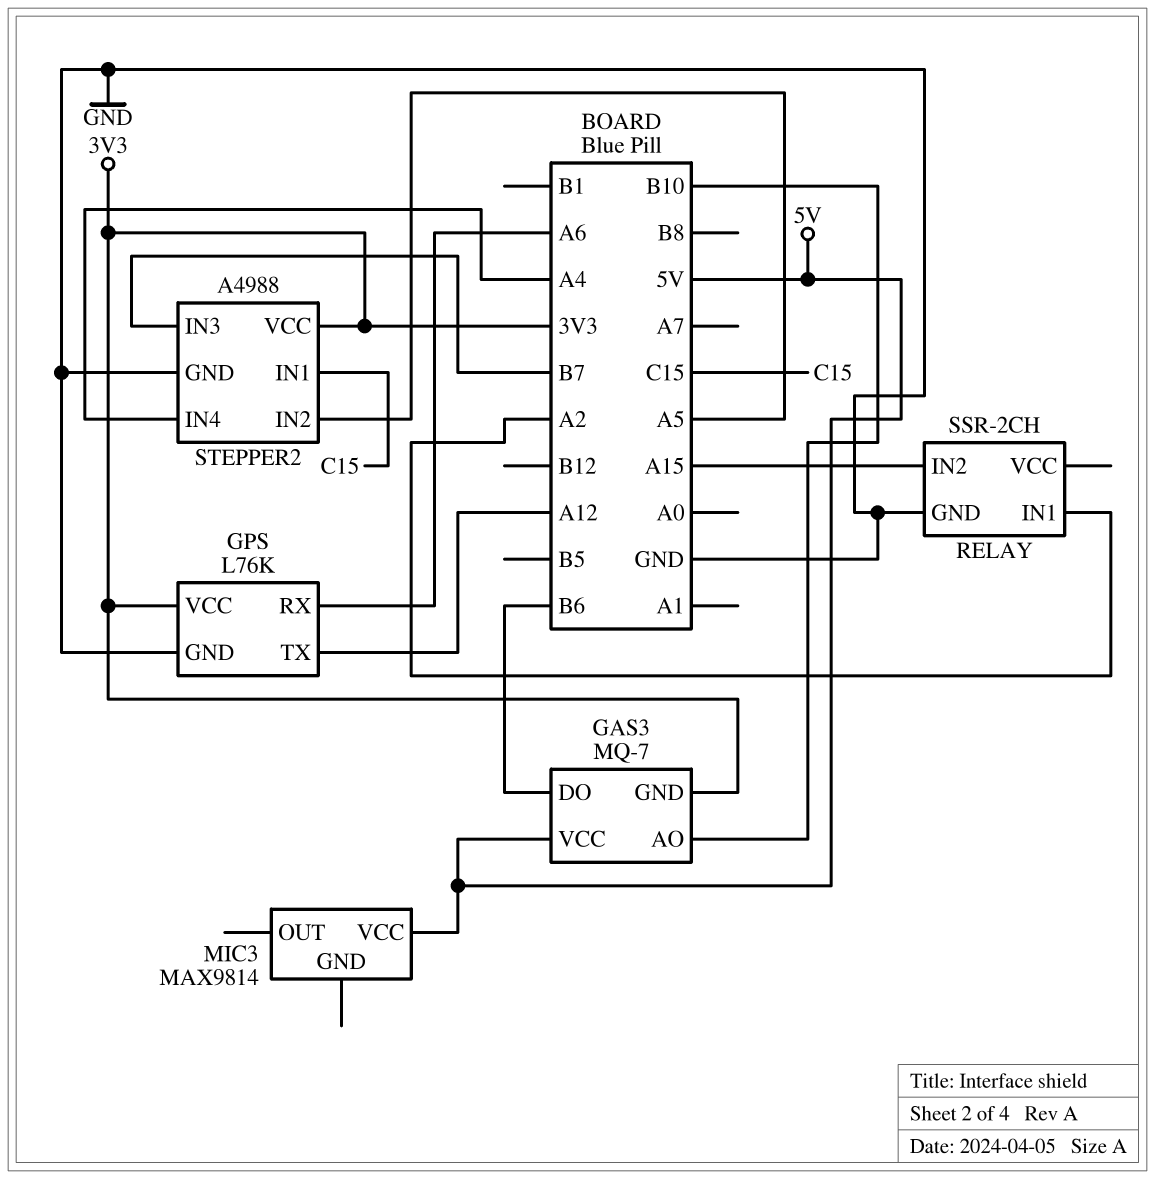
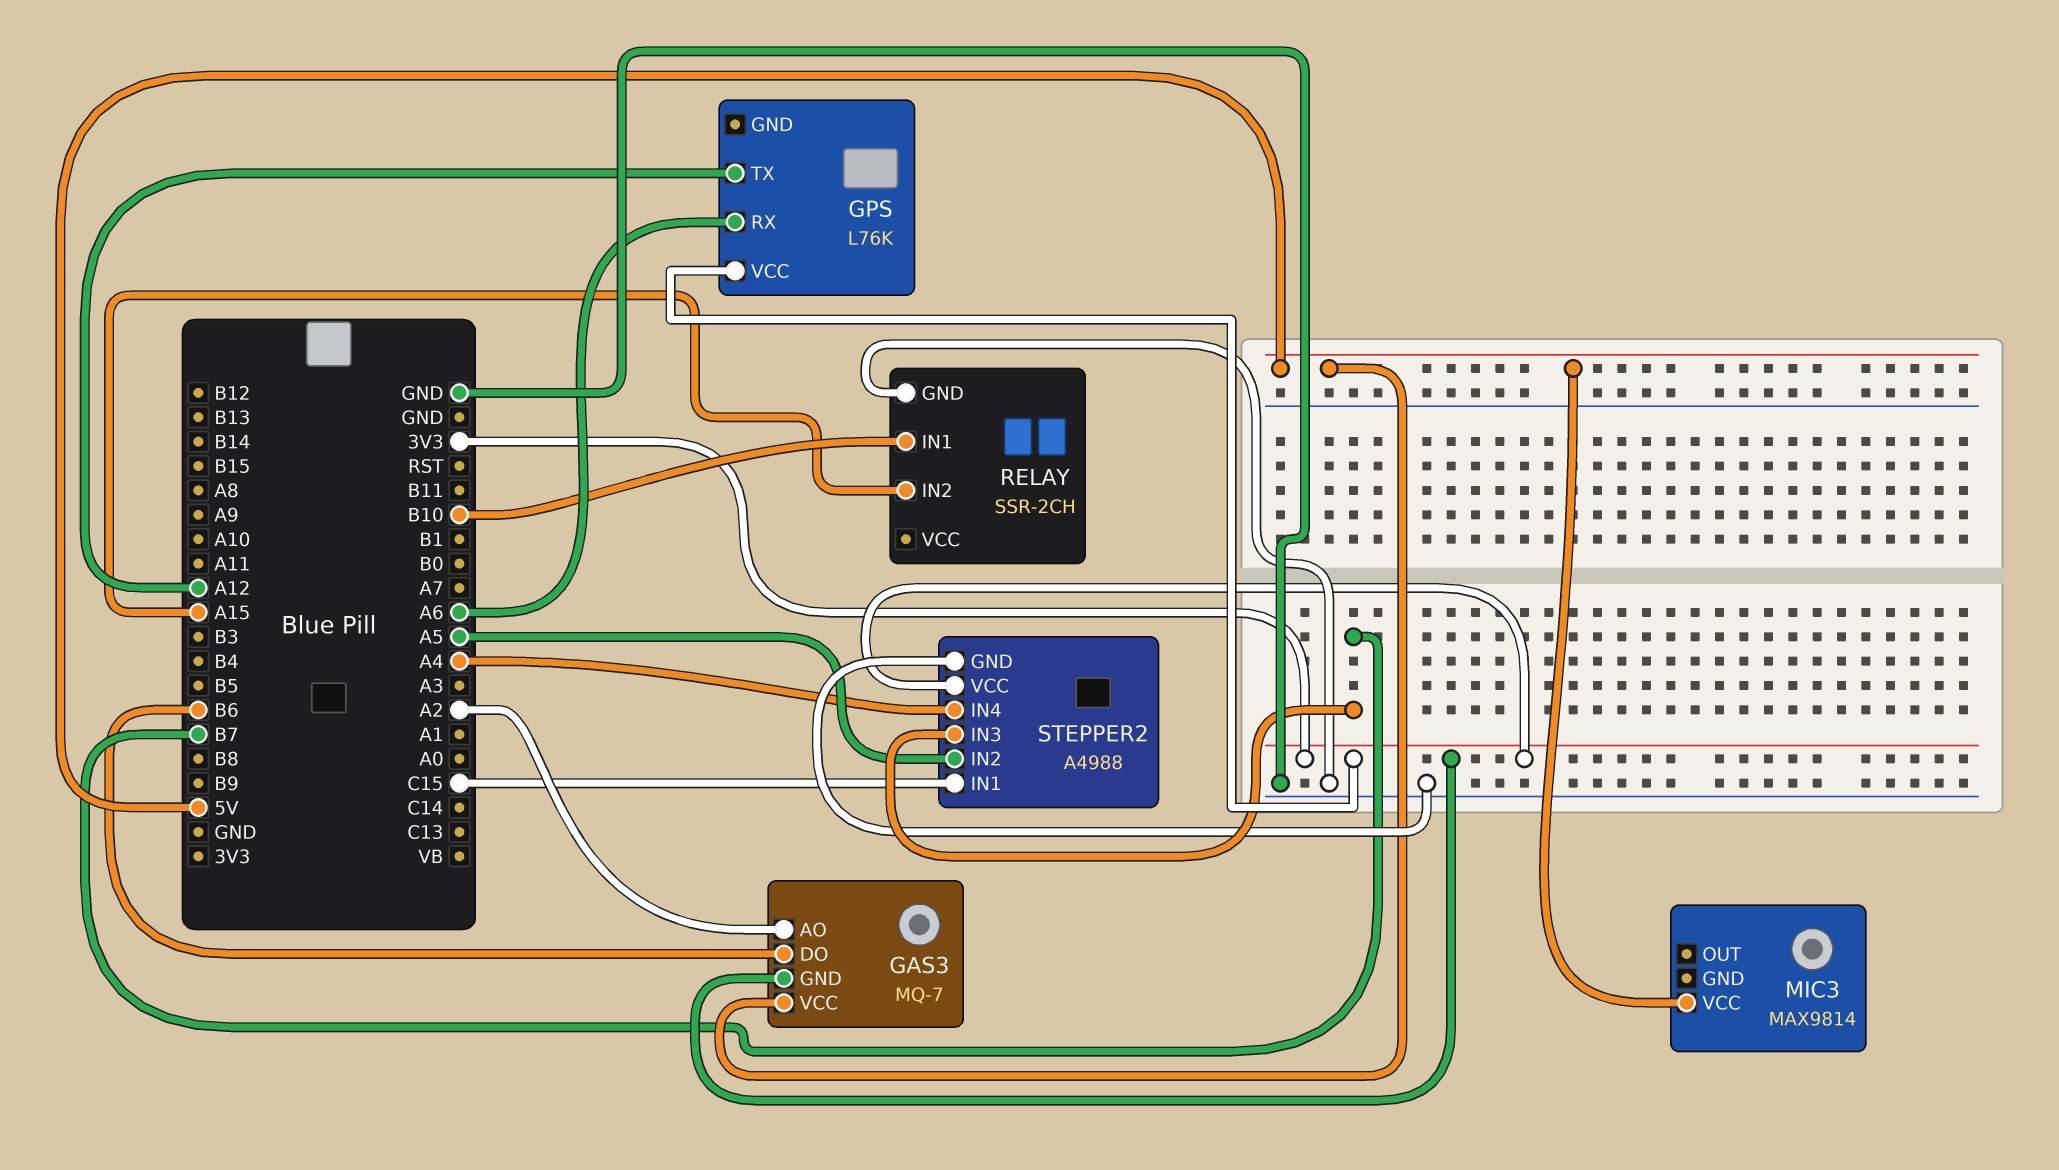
GAS3 pin AO: B10 -> A2
GPS pin GND: GND -> none
RELAY pin IN1: A2 -> B10

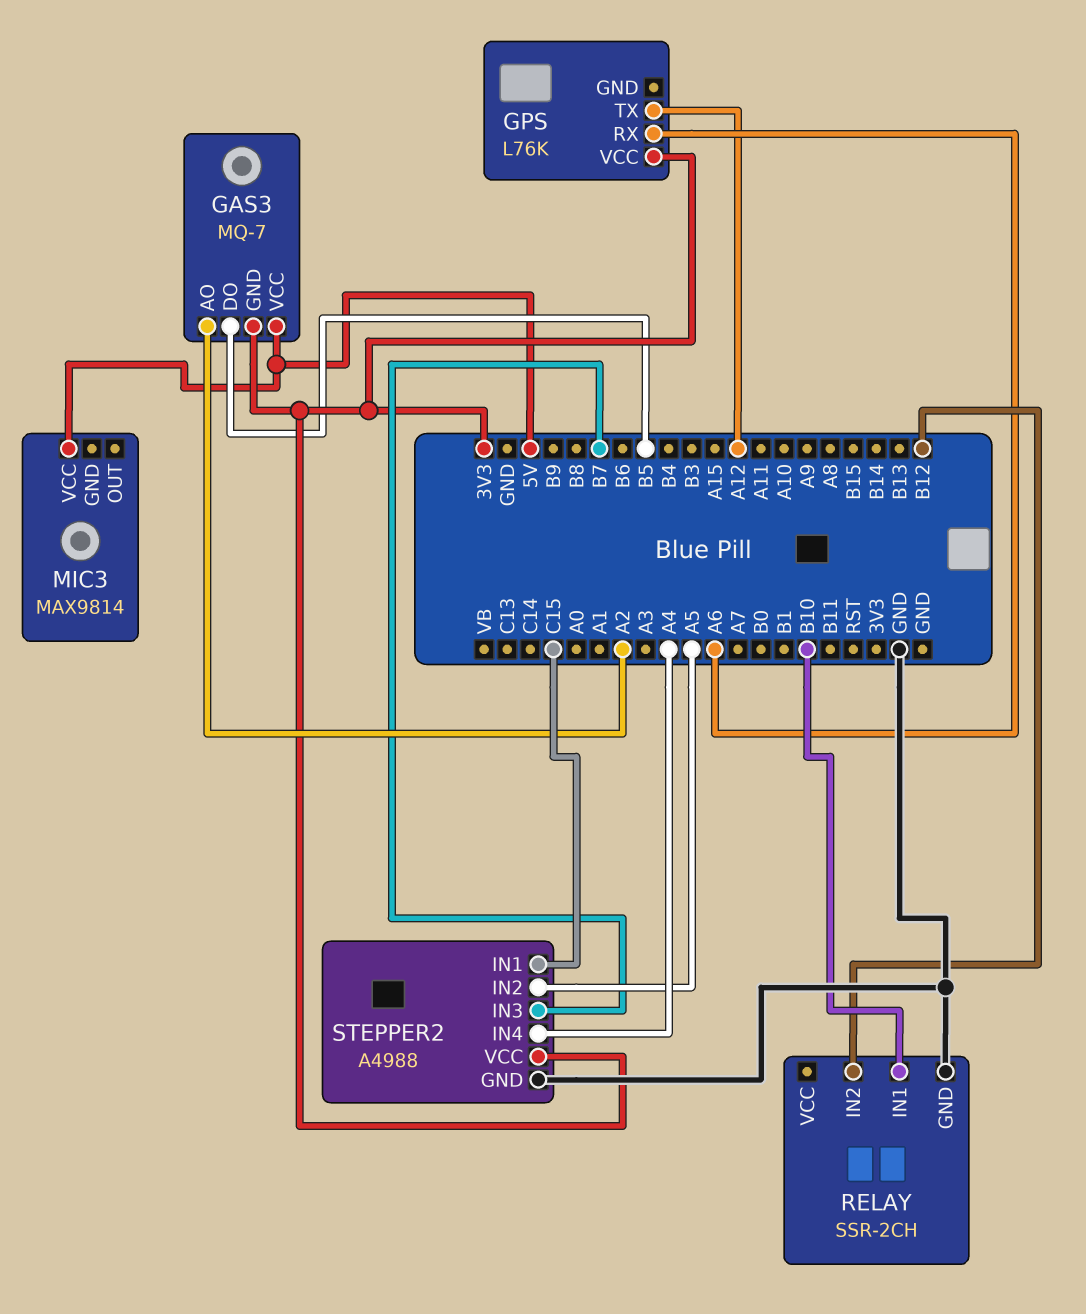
GAS3 pin DO: B6 -> B5
RELAY pin IN2: A15 -> B12

